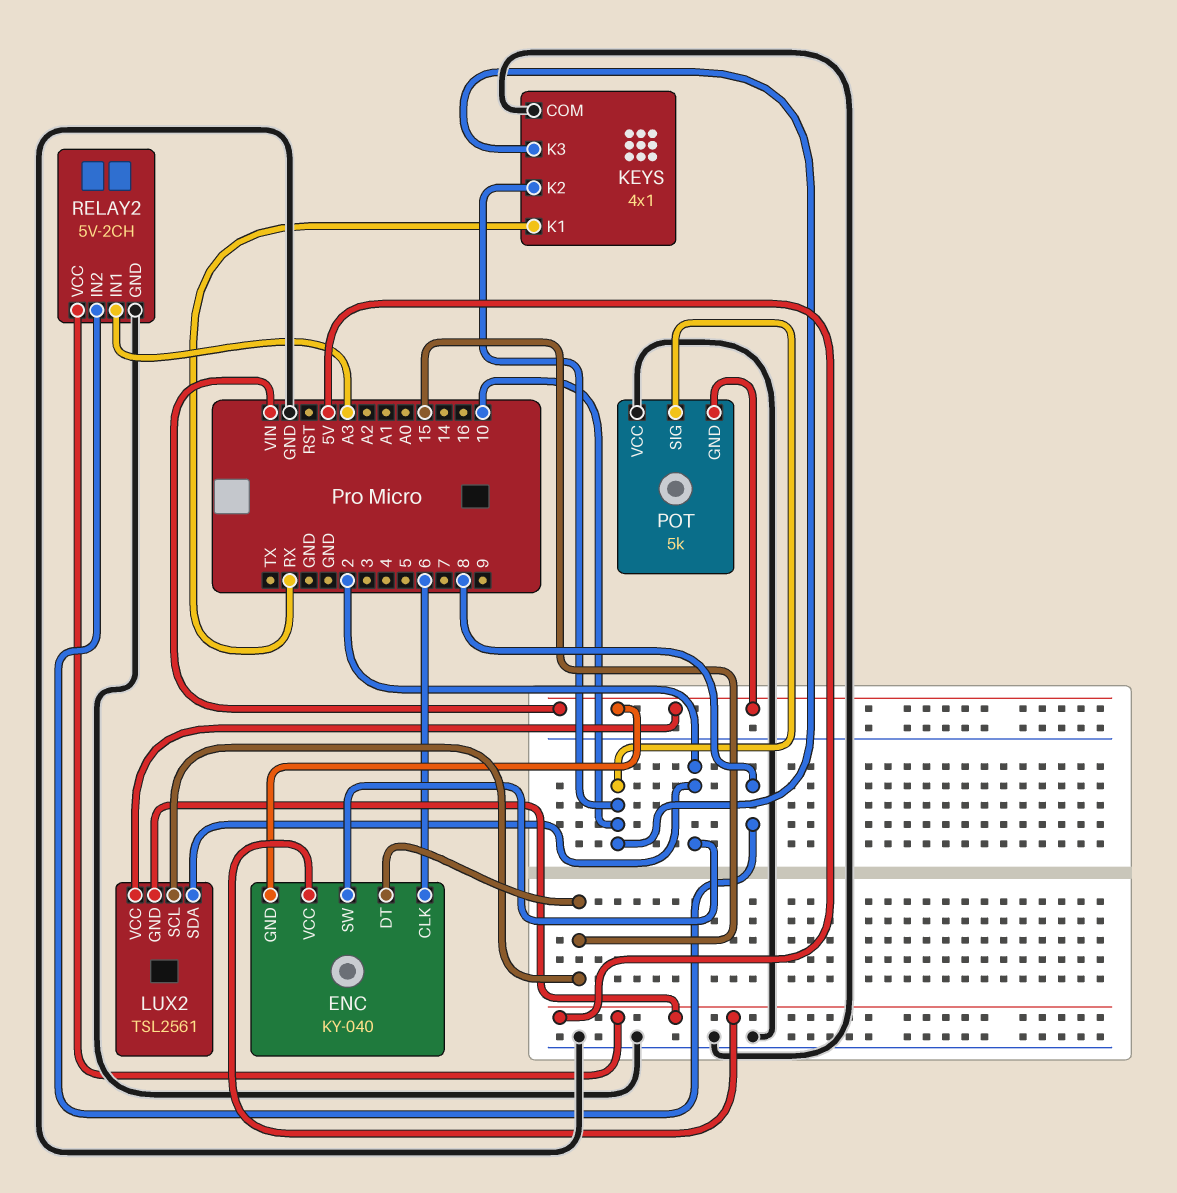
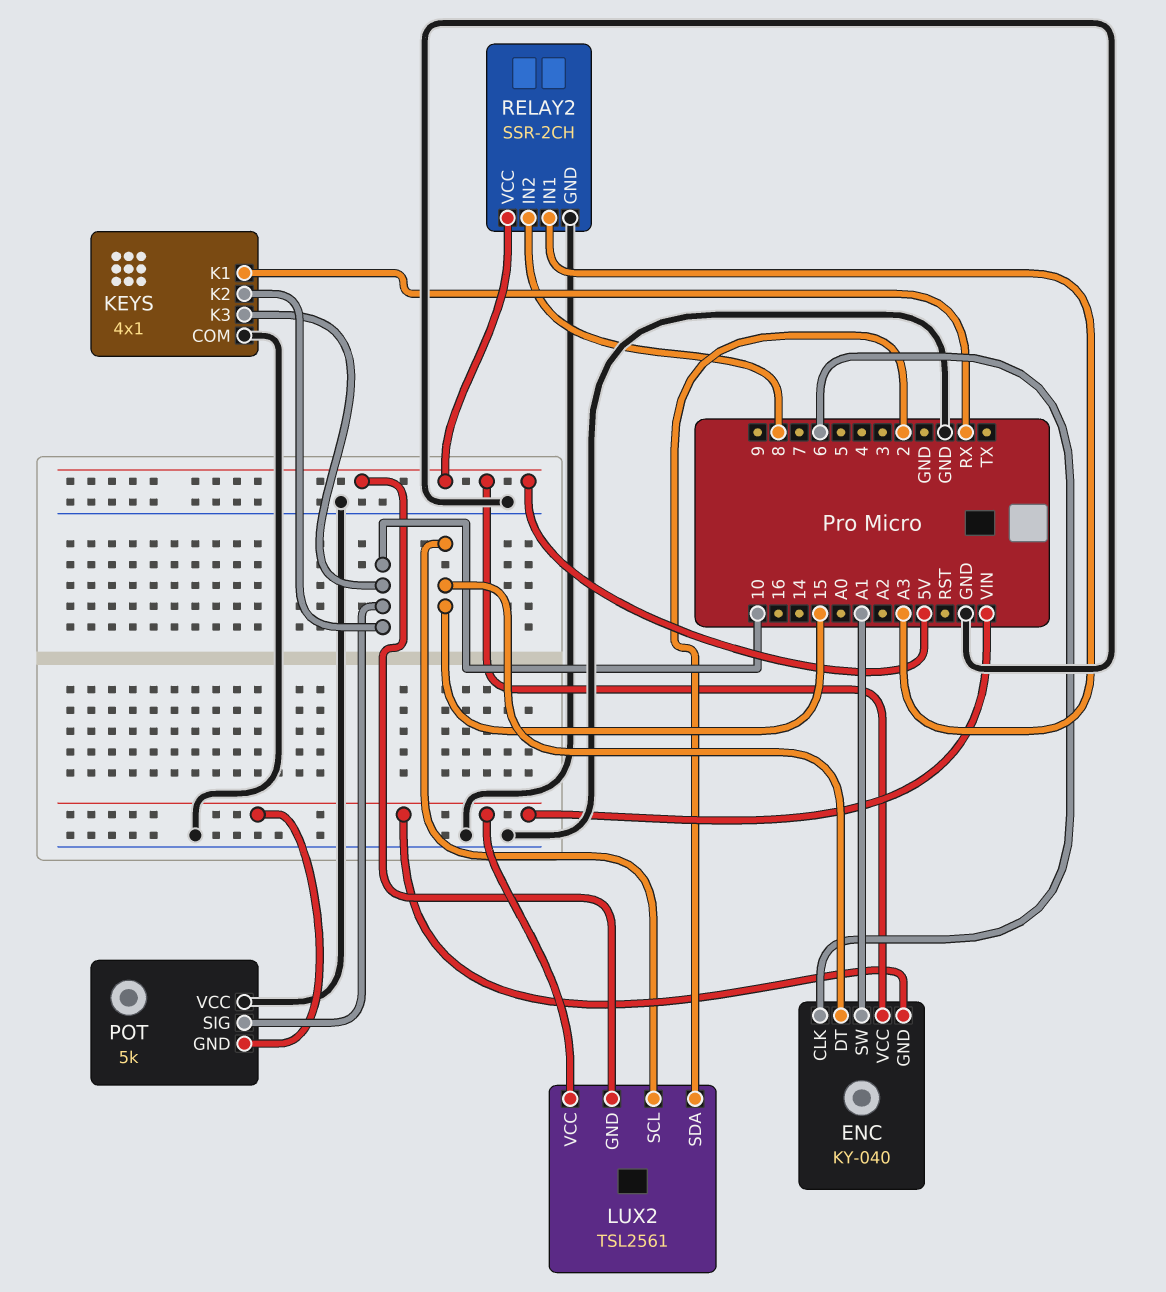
ENC pin SW: 2 -> A1
RELAY2: 5V-2CH -> SSR-2CH

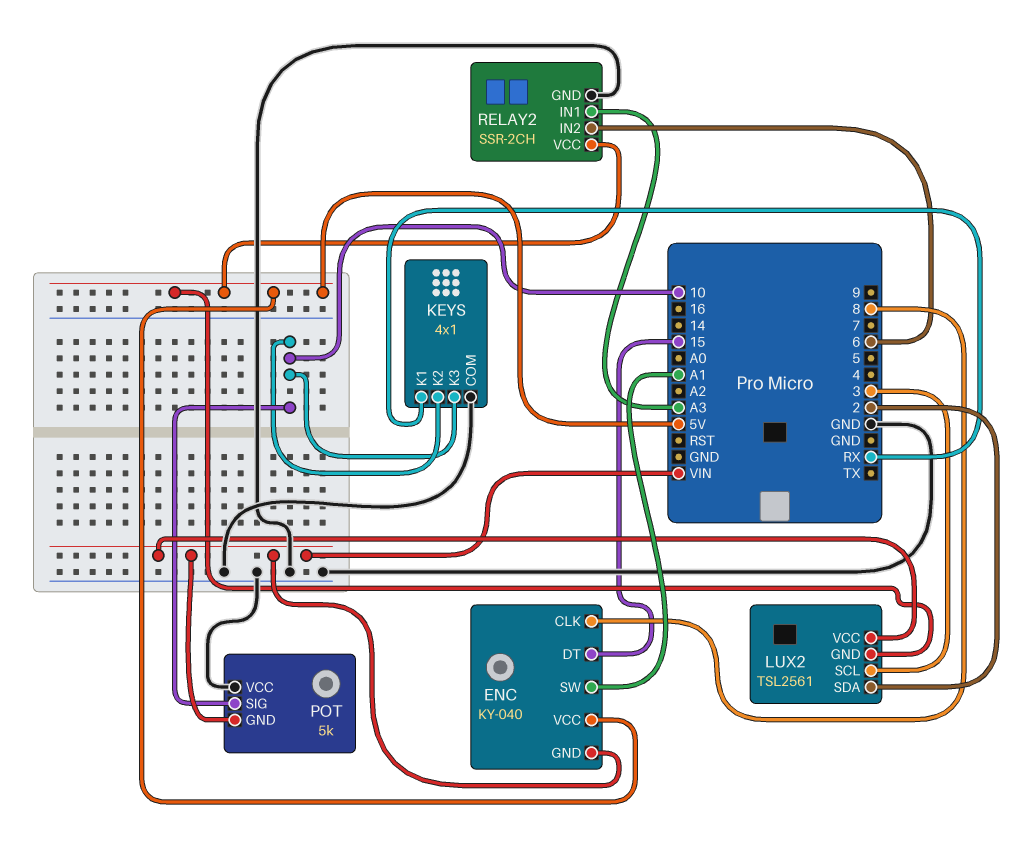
ENC pin CLK: 6 -> 8
LUX2 pin SCL: 15 -> 3
RELAY2 pin IN2: 8 -> 6

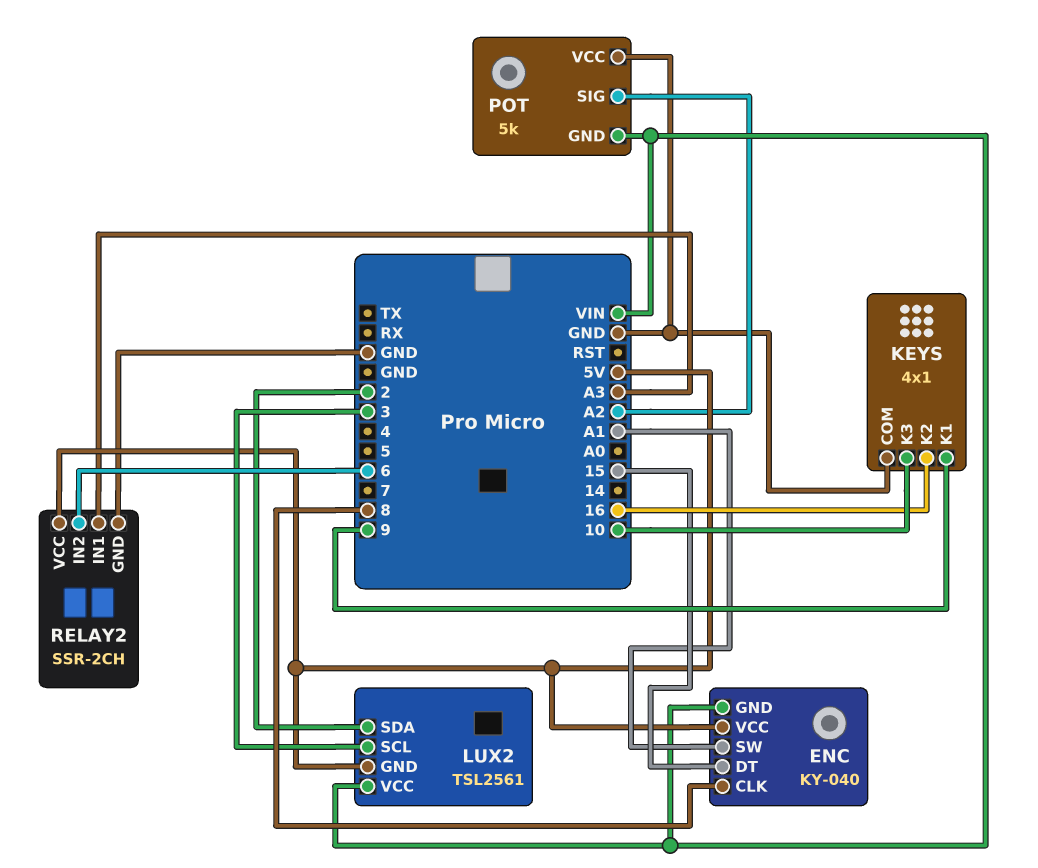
KEYS pin K1: RX -> 9
KEYS pin K2: 10 -> 16
POT pin SIG: 10 -> A2

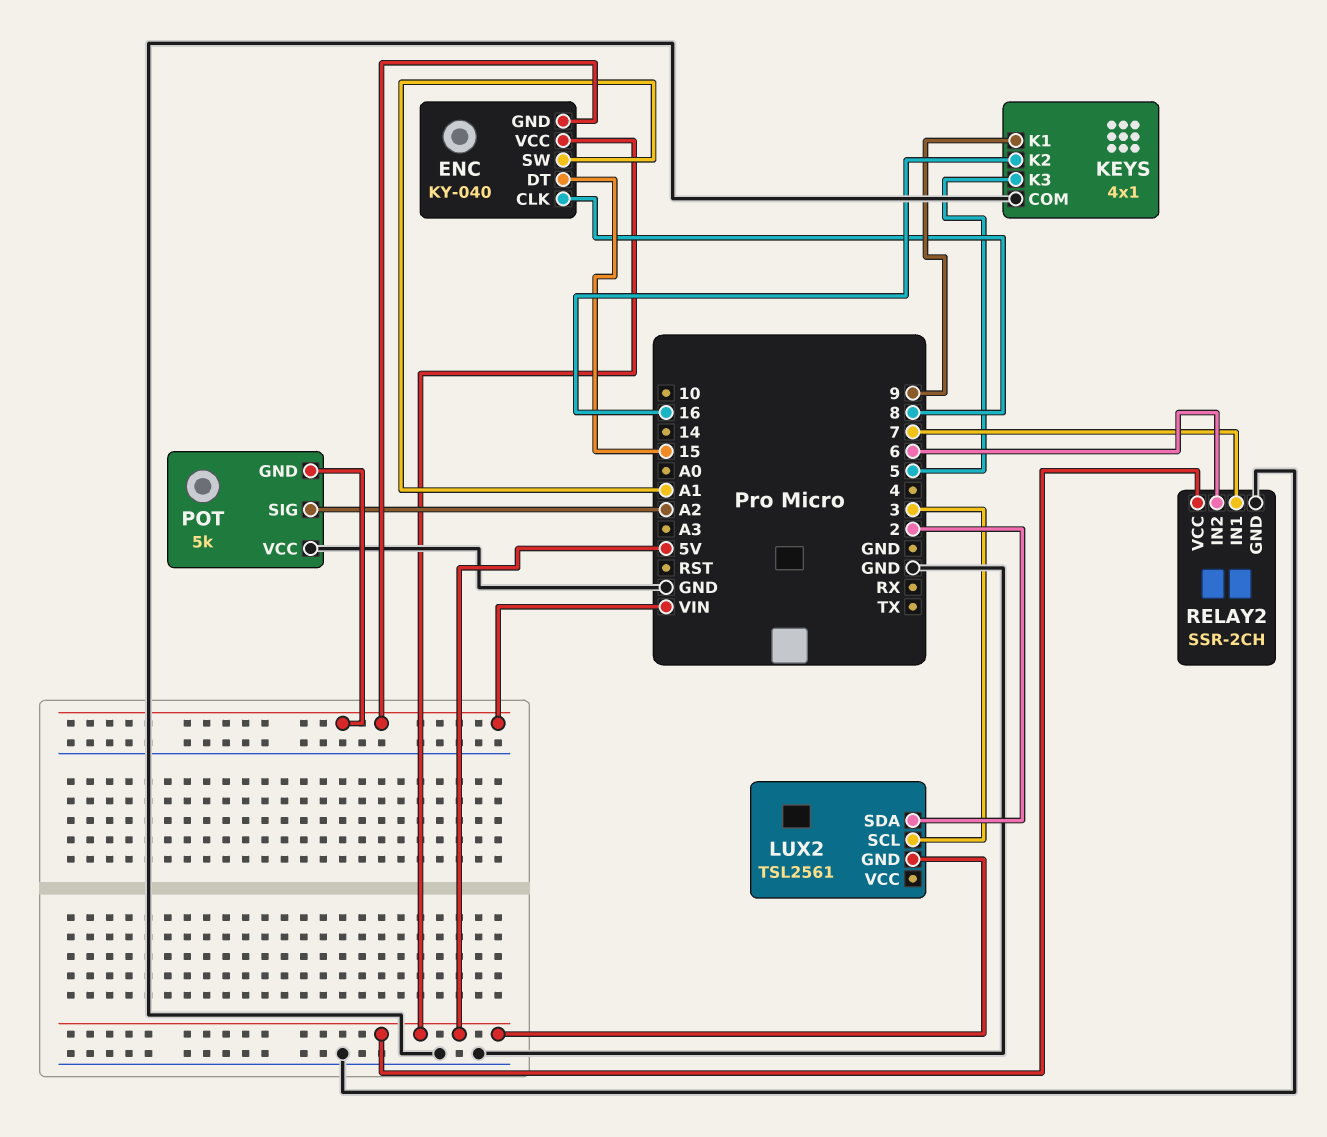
KEYS pin K3: 10 -> 5
LUX2 pin VCC: VIN -> none
RELAY2 pin IN1: A3 -> 7

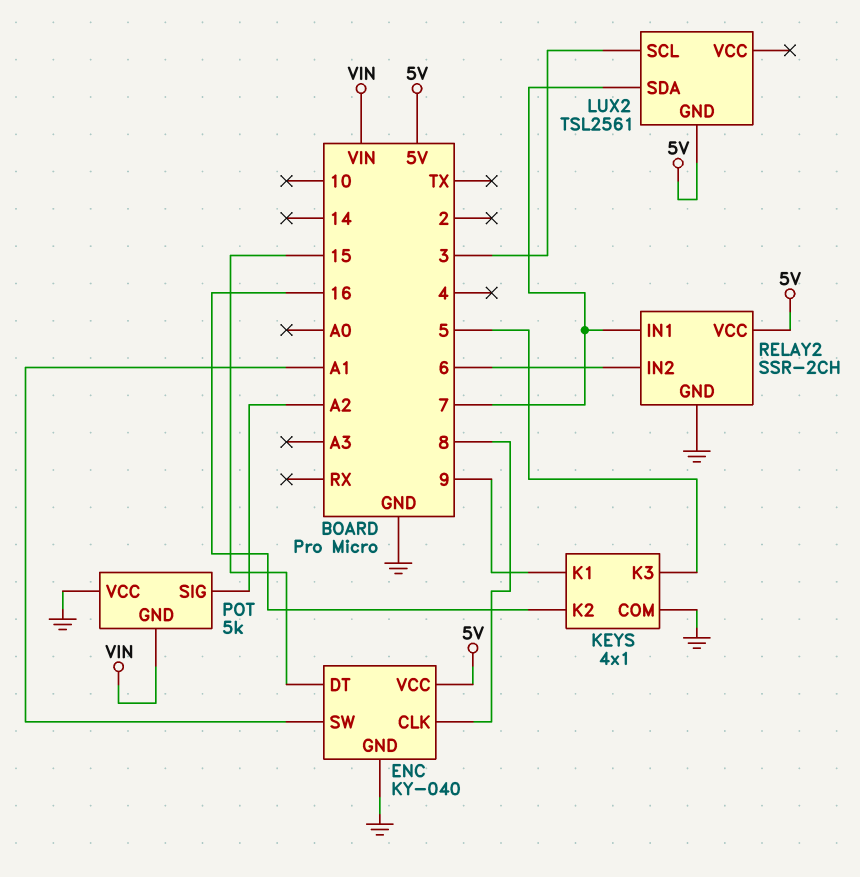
ENC pin GND: VIN -> GND
LUX2 pin SDA: 2 -> 7

